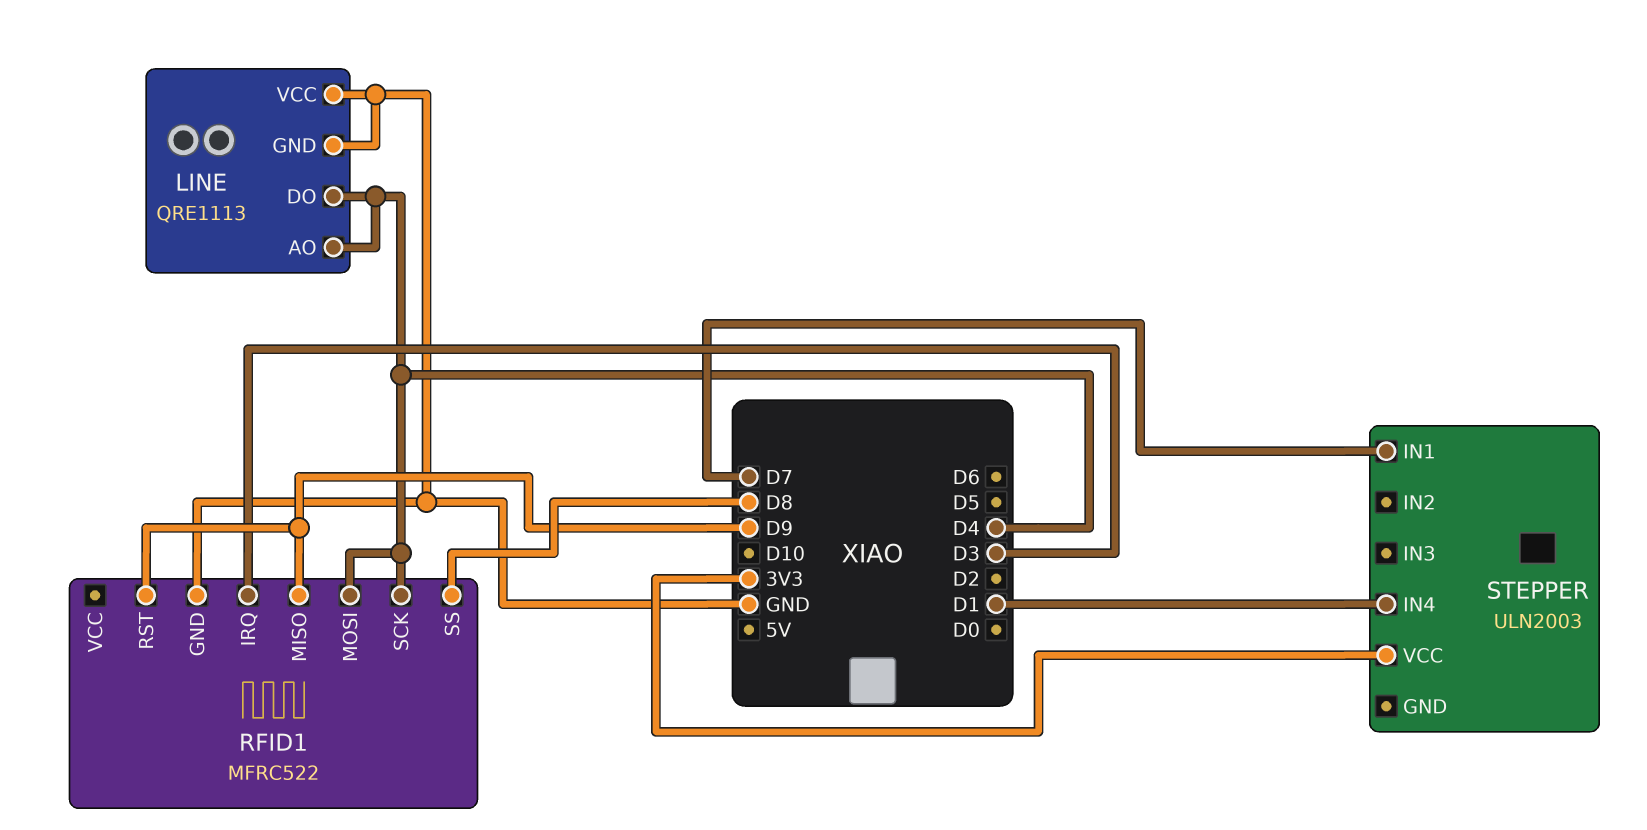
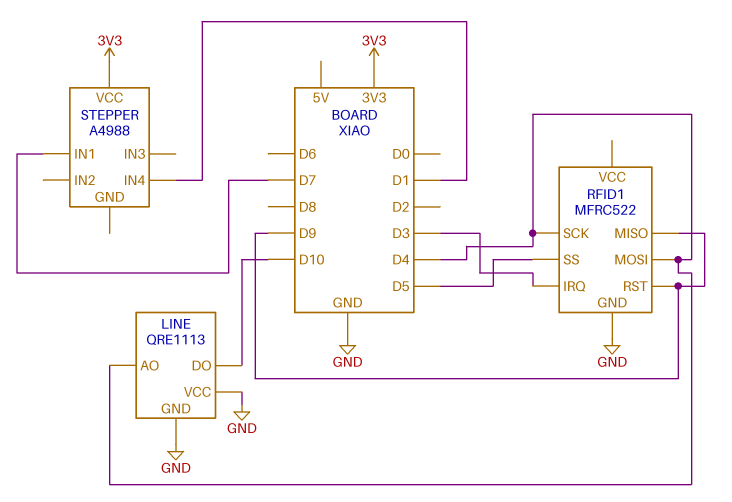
LINE pin DO: D4 -> D10
RFID1 pin SS: D8 -> D5
STEPPER: ULN2003 -> A4988

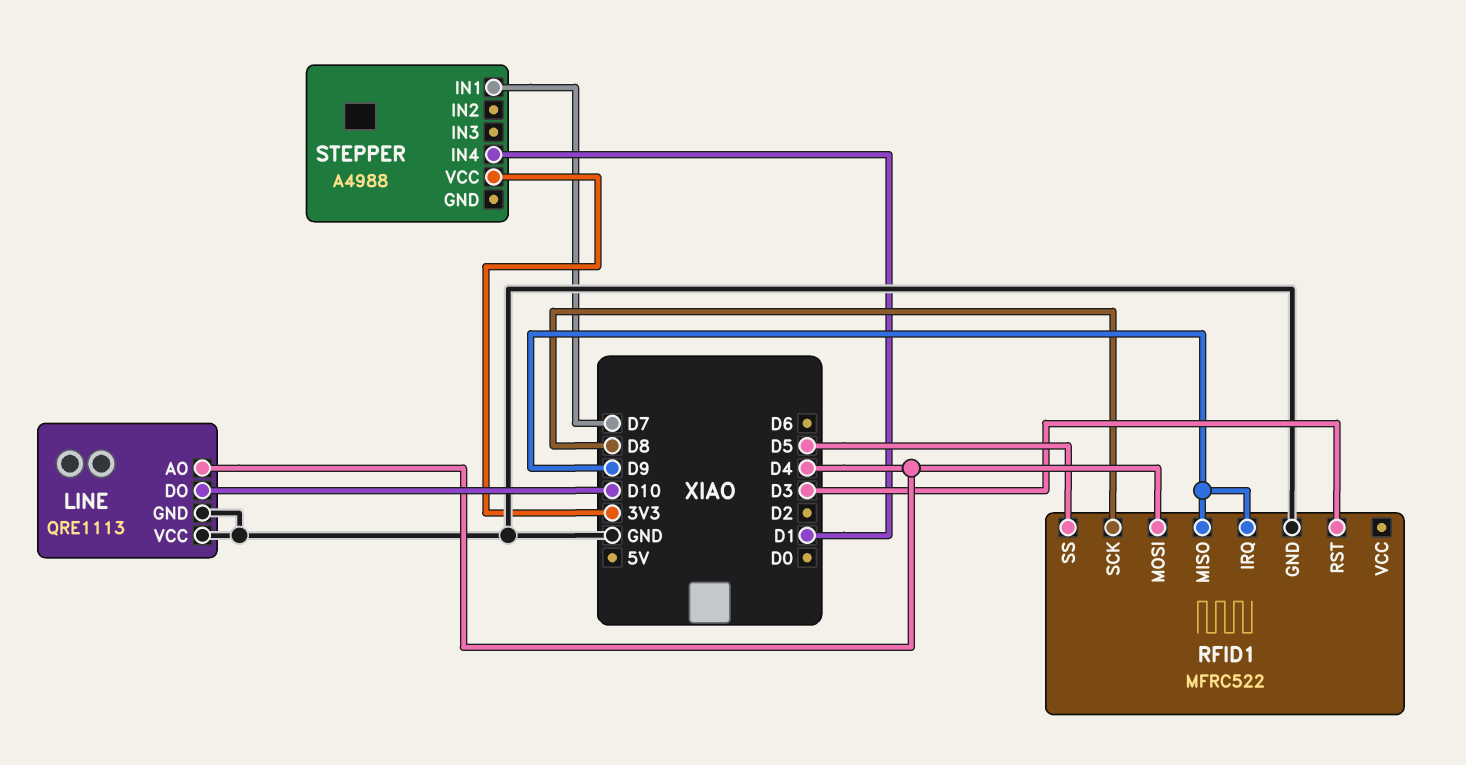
RFID1 pin IRQ: D3 -> D9
RFID1 pin RST: D9 -> D3
RFID1 pin SCK: D4 -> D8

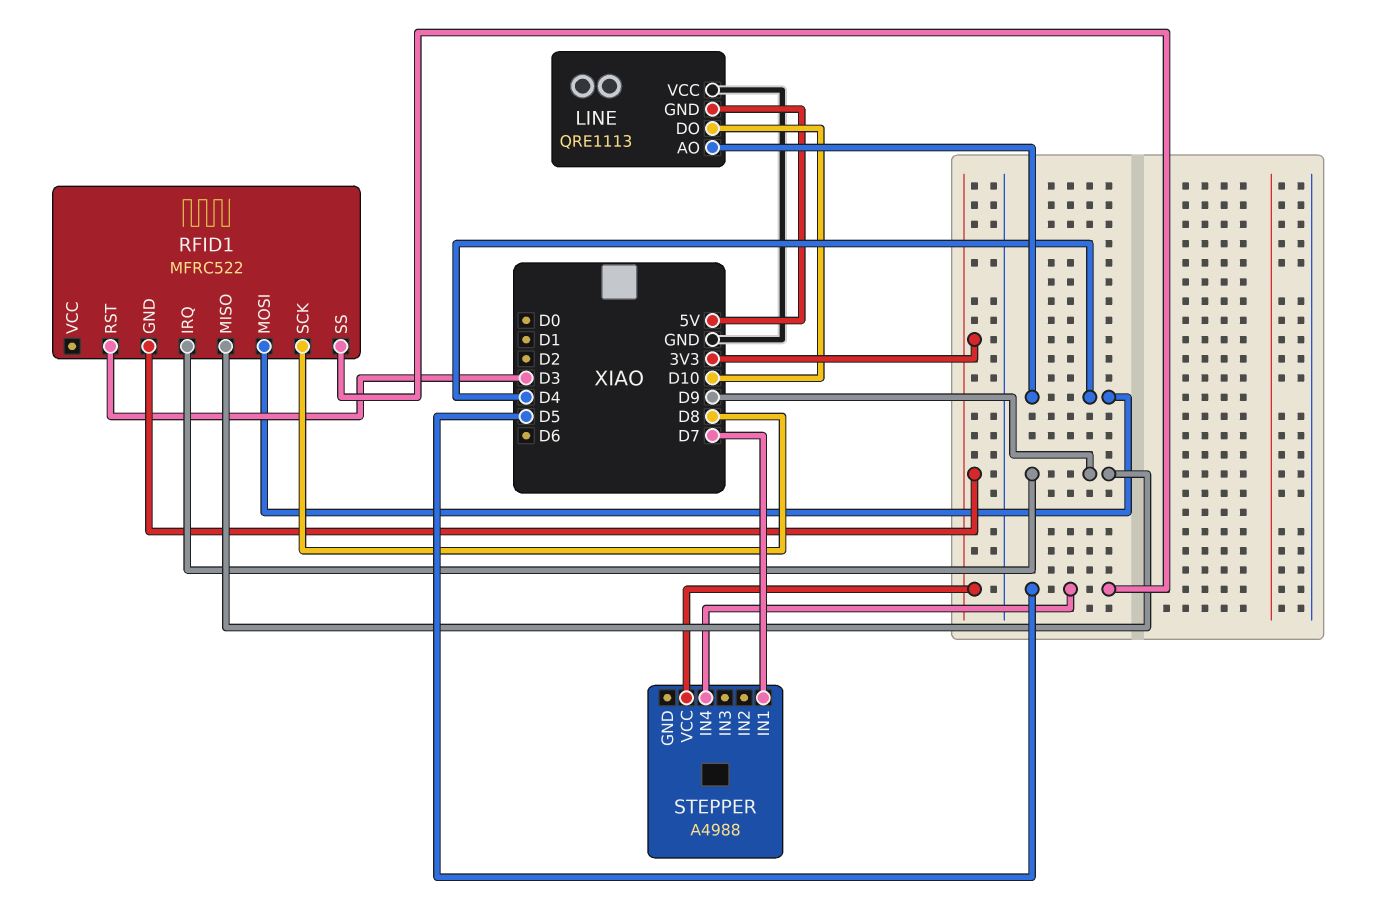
LINE pin GND: GND -> 5V
RFID1 pin GND: GND -> 3V3
STEPPER pin IN4: D1 -> D5

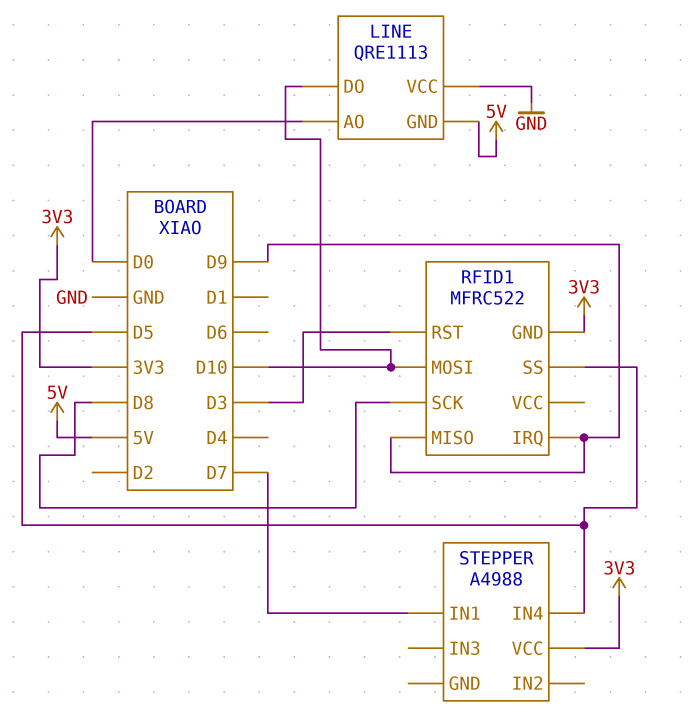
LINE pin AO: D4 -> D0
RFID1 pin MOSI: D4 -> D10

